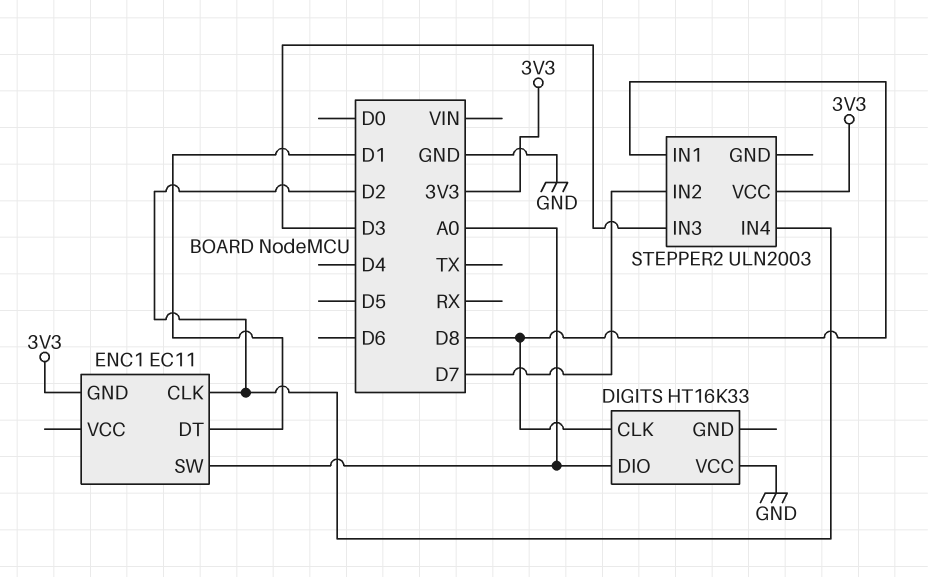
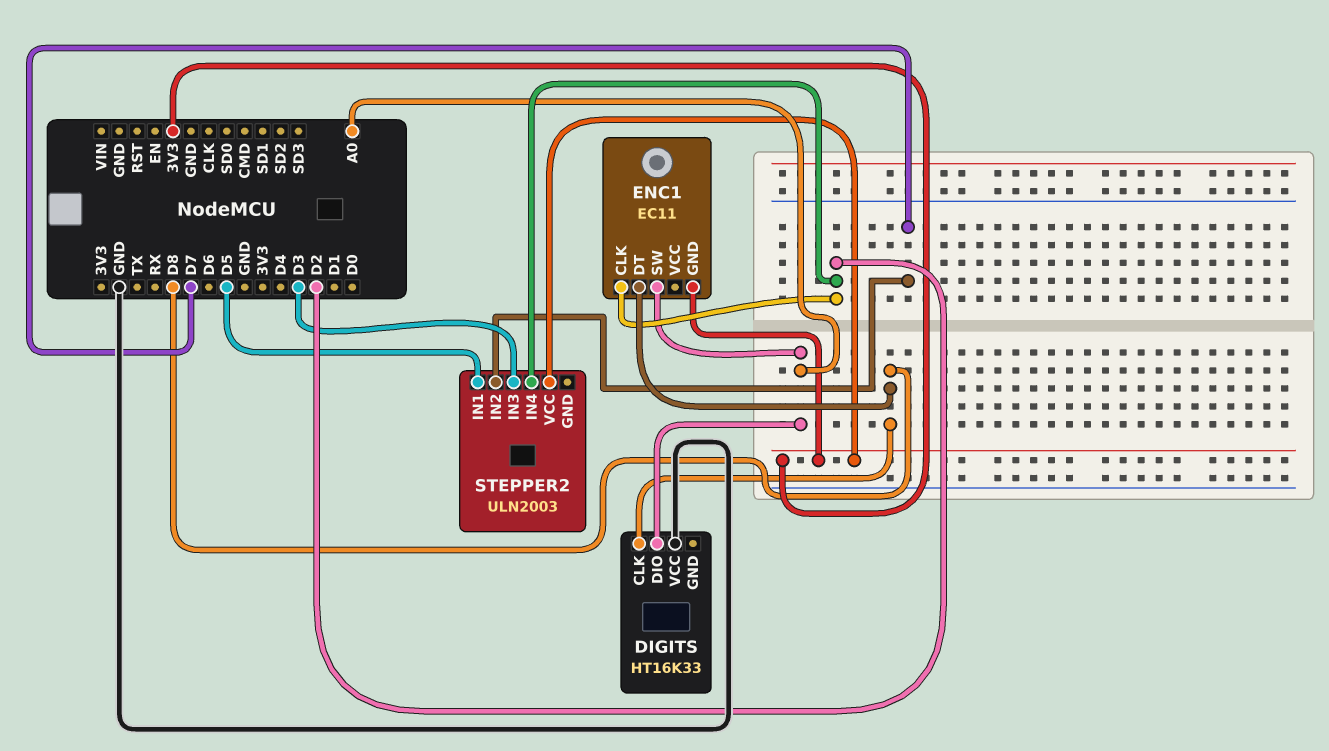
ENC1 pin DT: D1 -> D8
STEPPER2 pin IN1: D8 -> D5

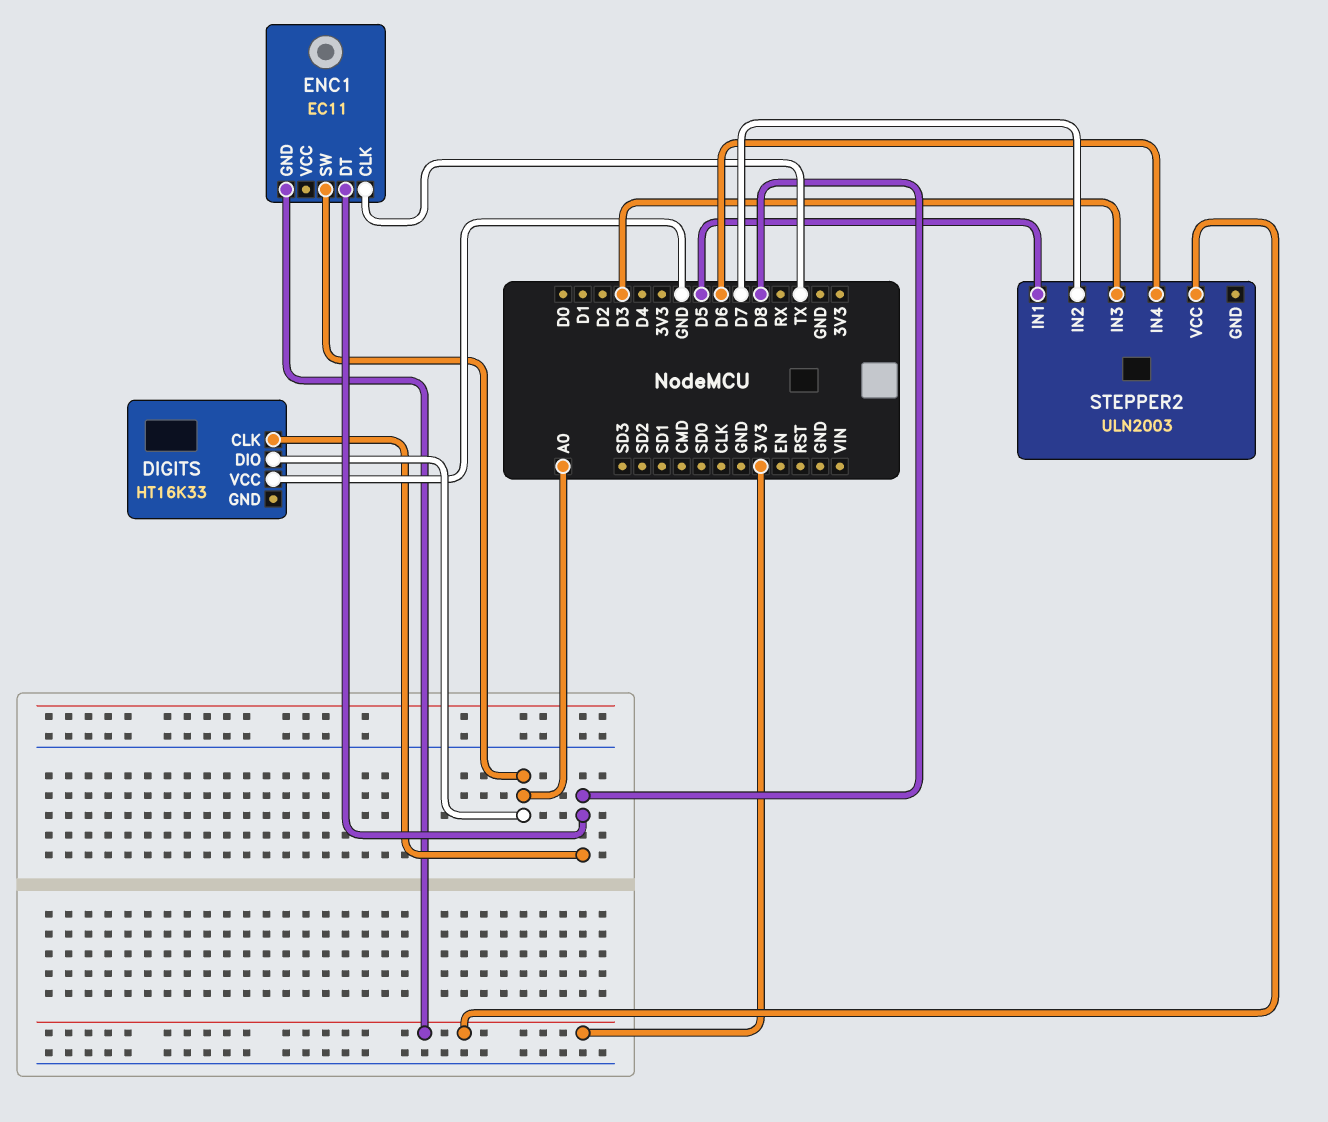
ENC1 pin CLK: D2 -> TX
STEPPER2 pin IN4: D2 -> D6

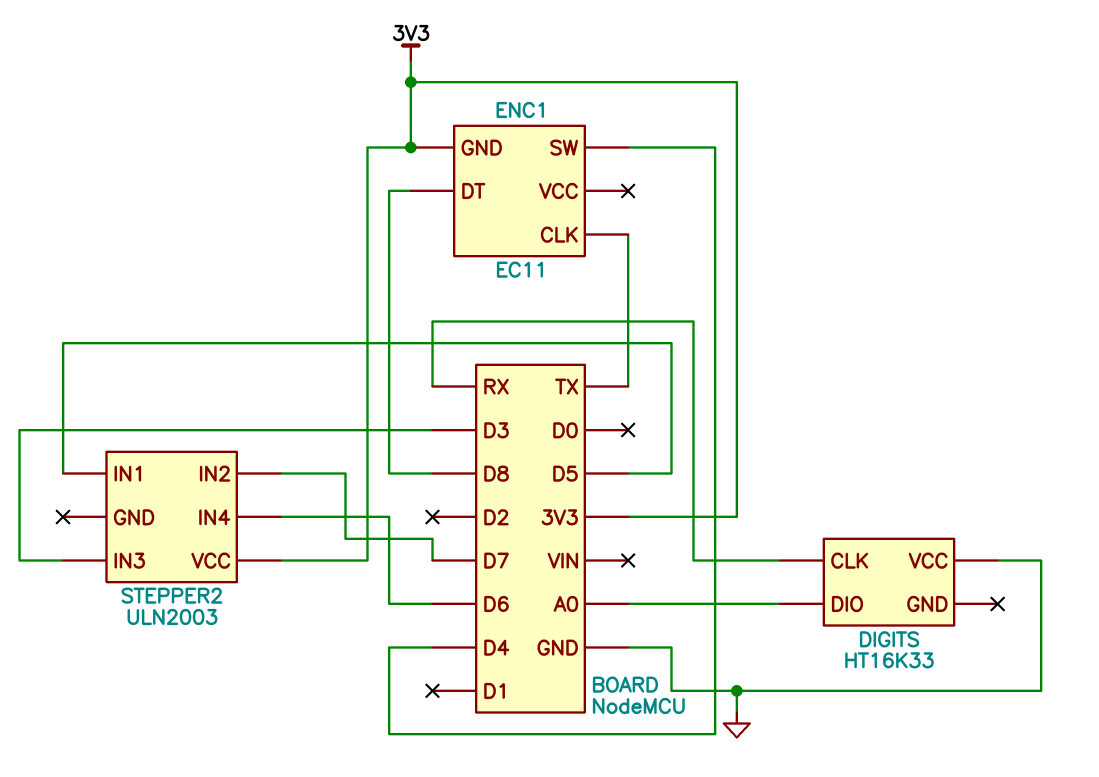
DIGITS pin CLK: D8 -> RX
ENC1 pin SW: A0 -> D4

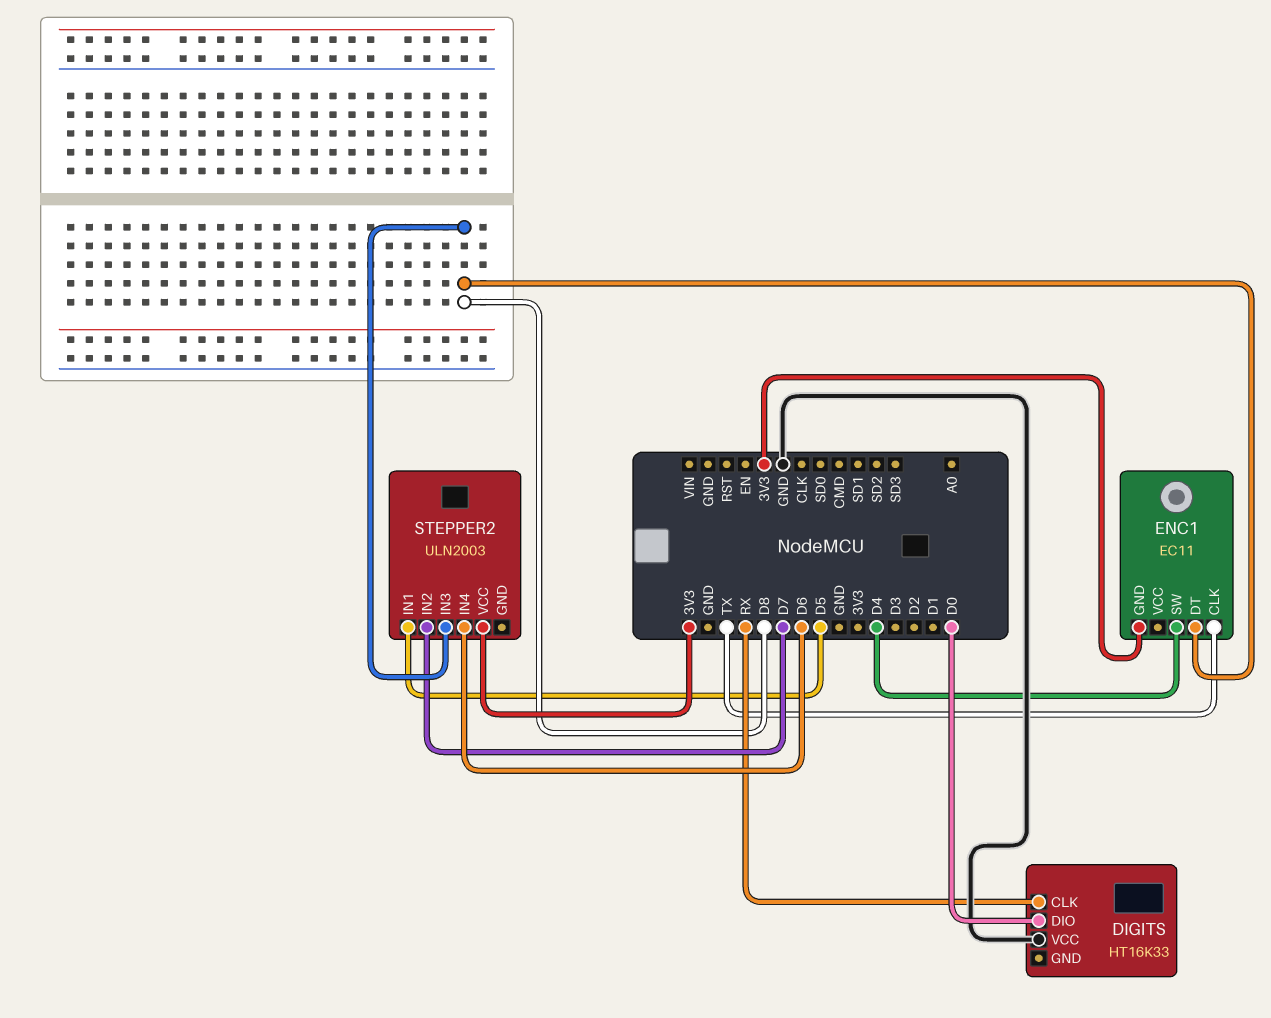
DIGITS pin DIO: A0 -> D0
STEPPER2 pin IN3: D3 -> D8

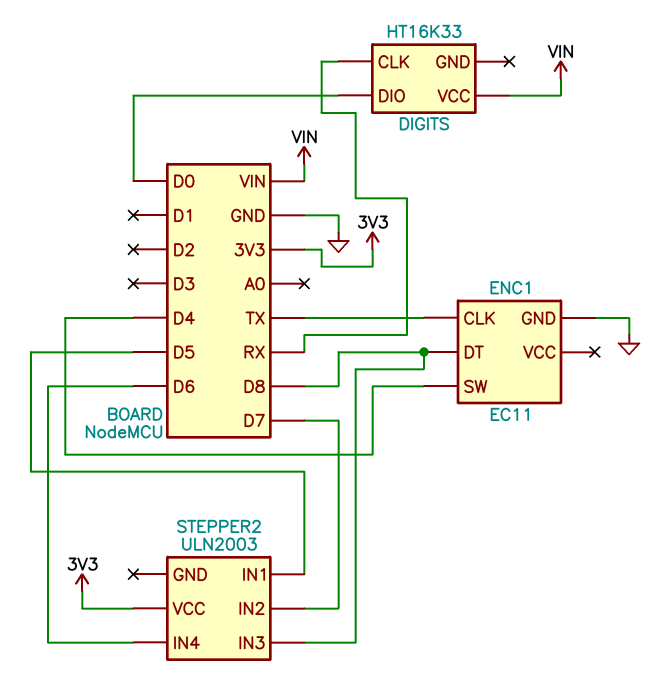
DIGITS pin VCC: GND -> VIN
ENC1 pin GND: 3V3 -> GND

